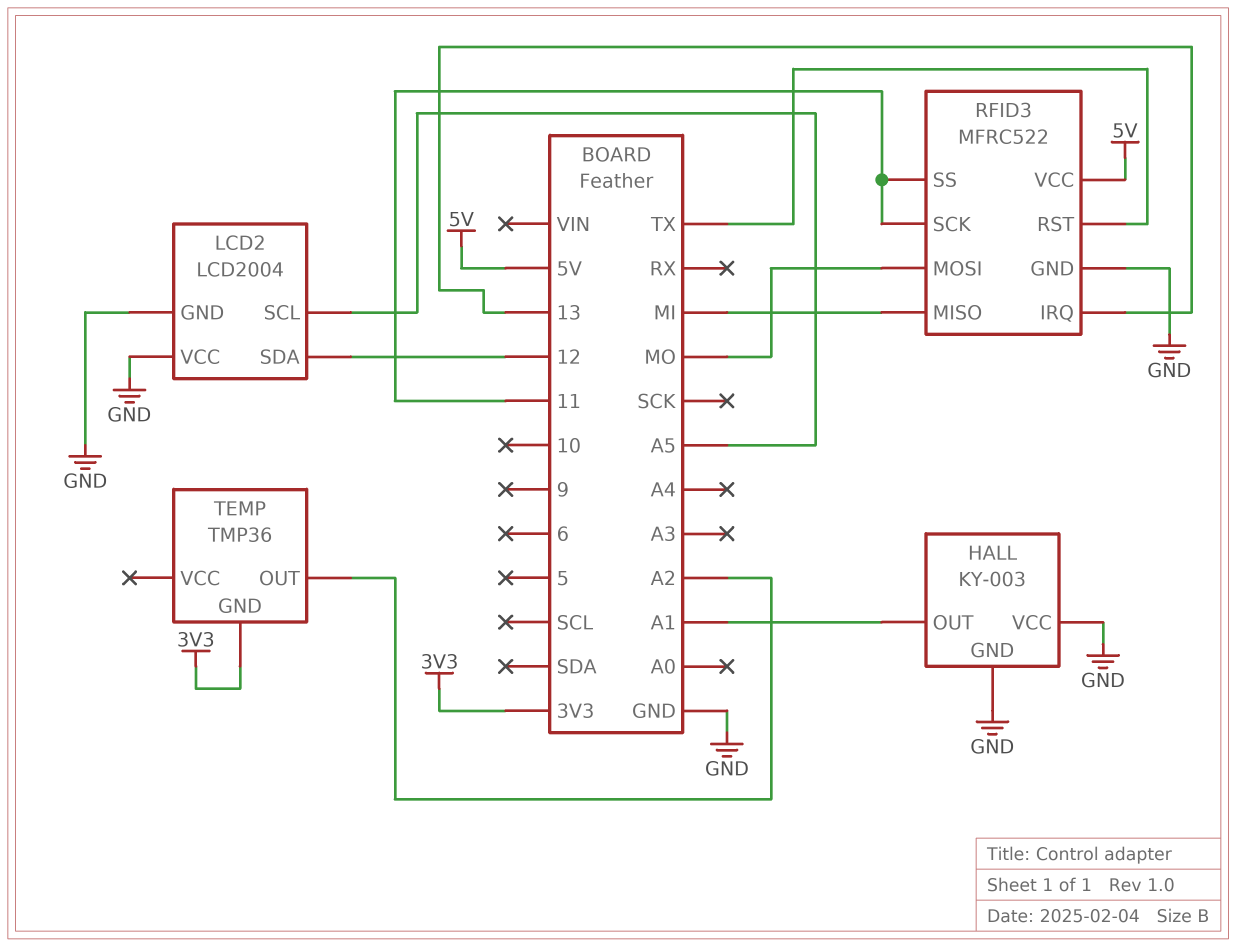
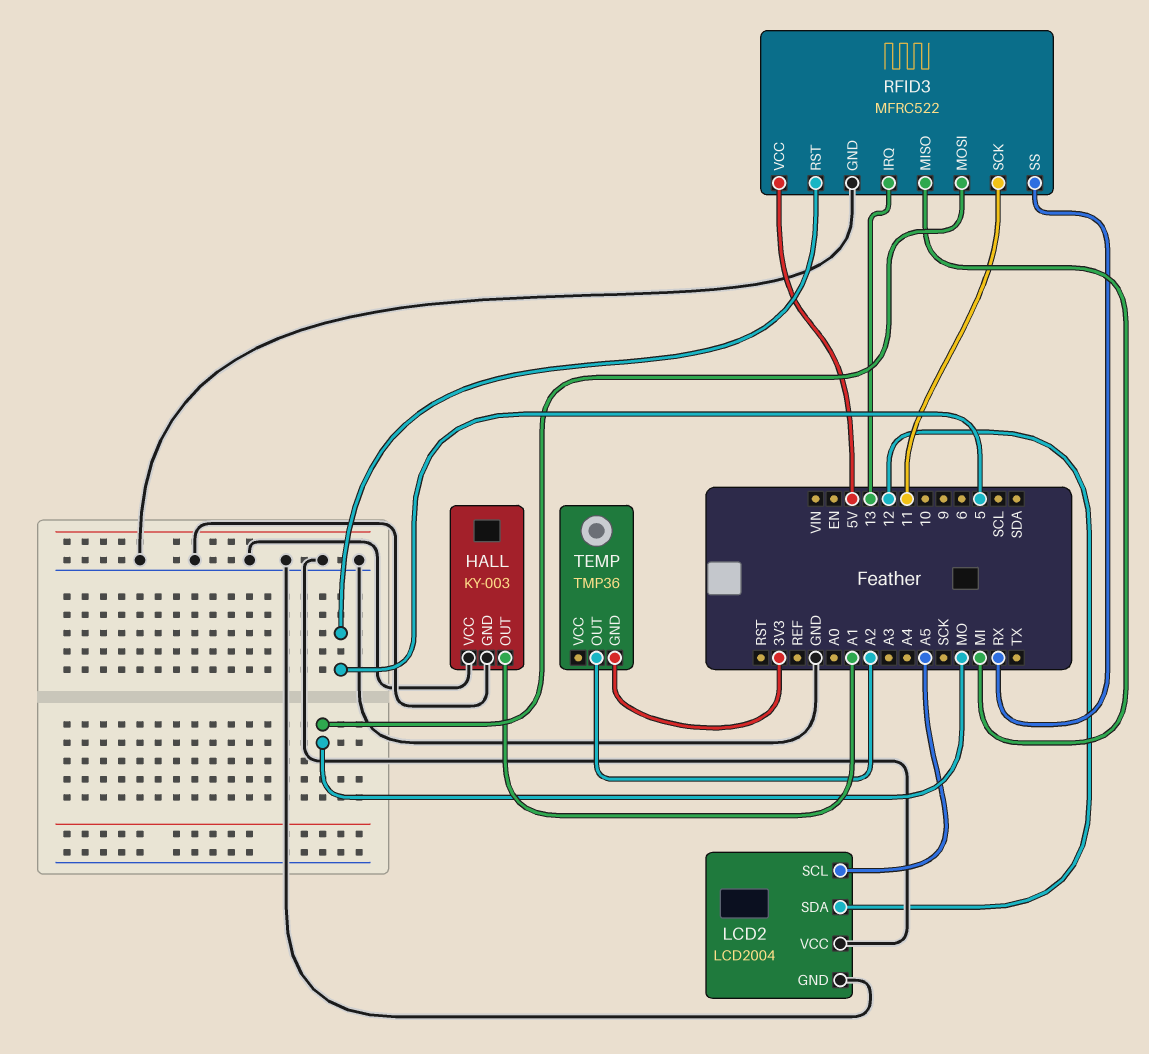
RFID3 pin RST: TX -> 5
RFID3 pin SS: 11 -> RX

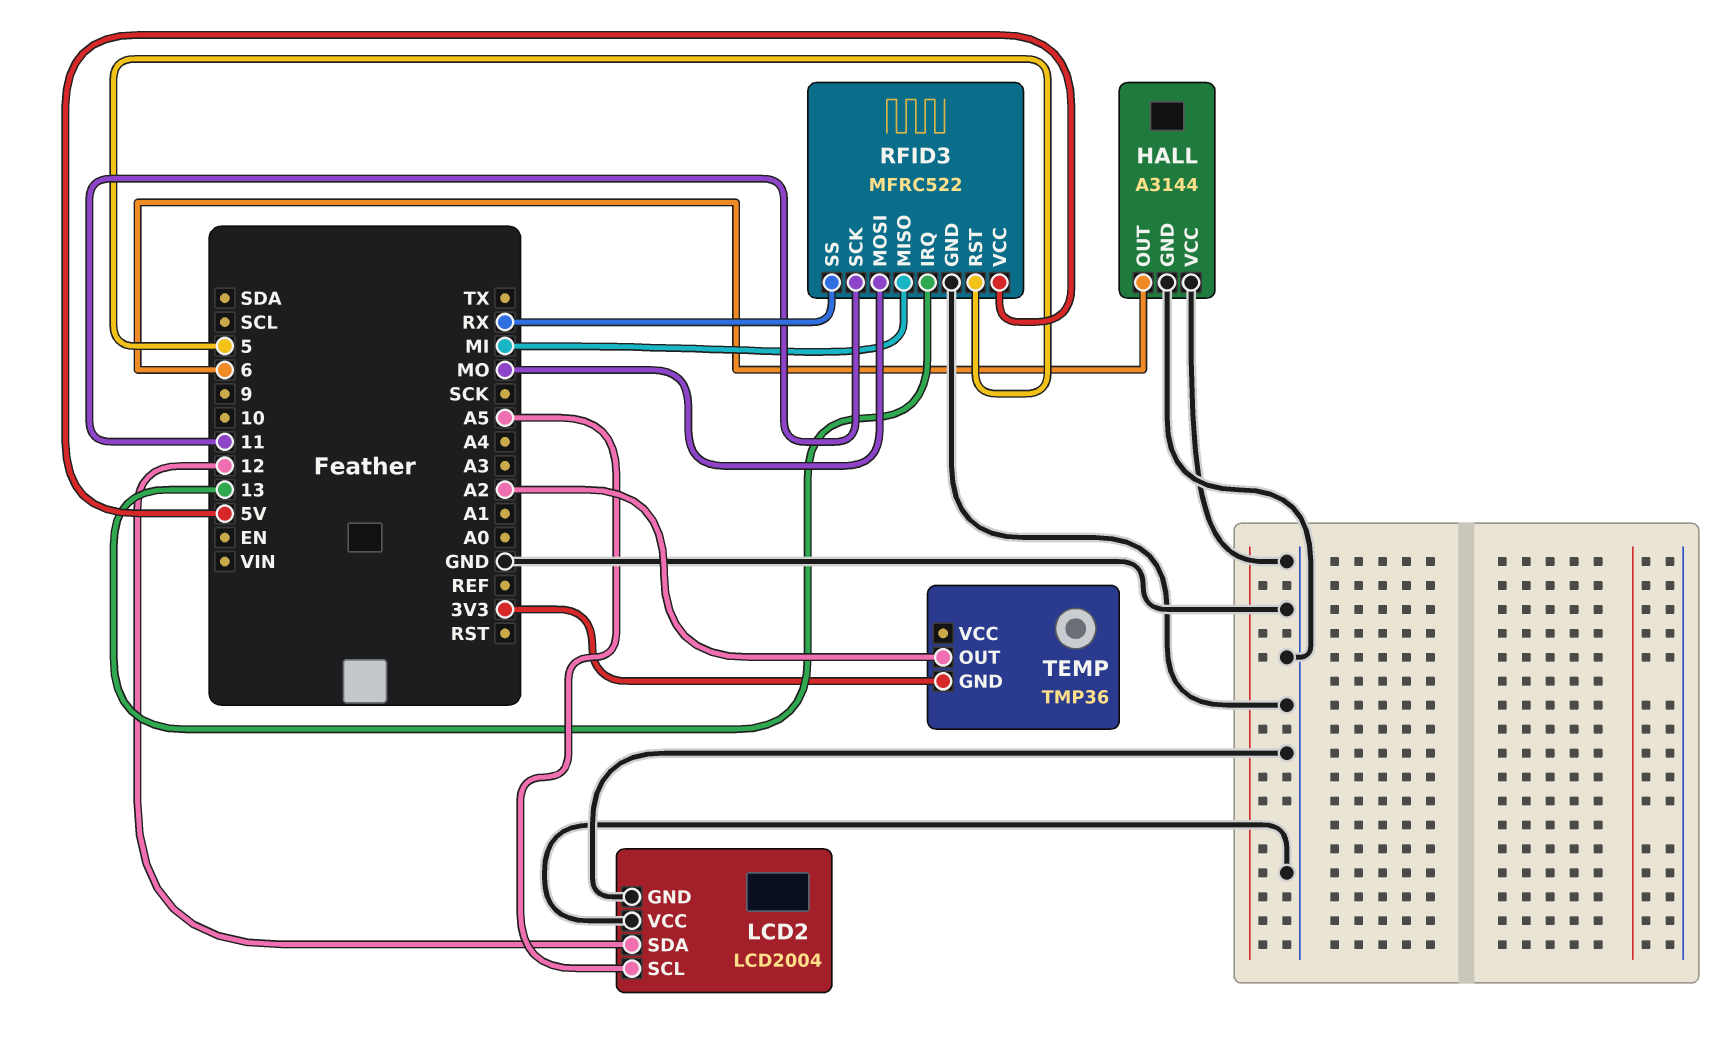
HALL: KY-003 -> A3144
HALL pin OUT: A1 -> 6

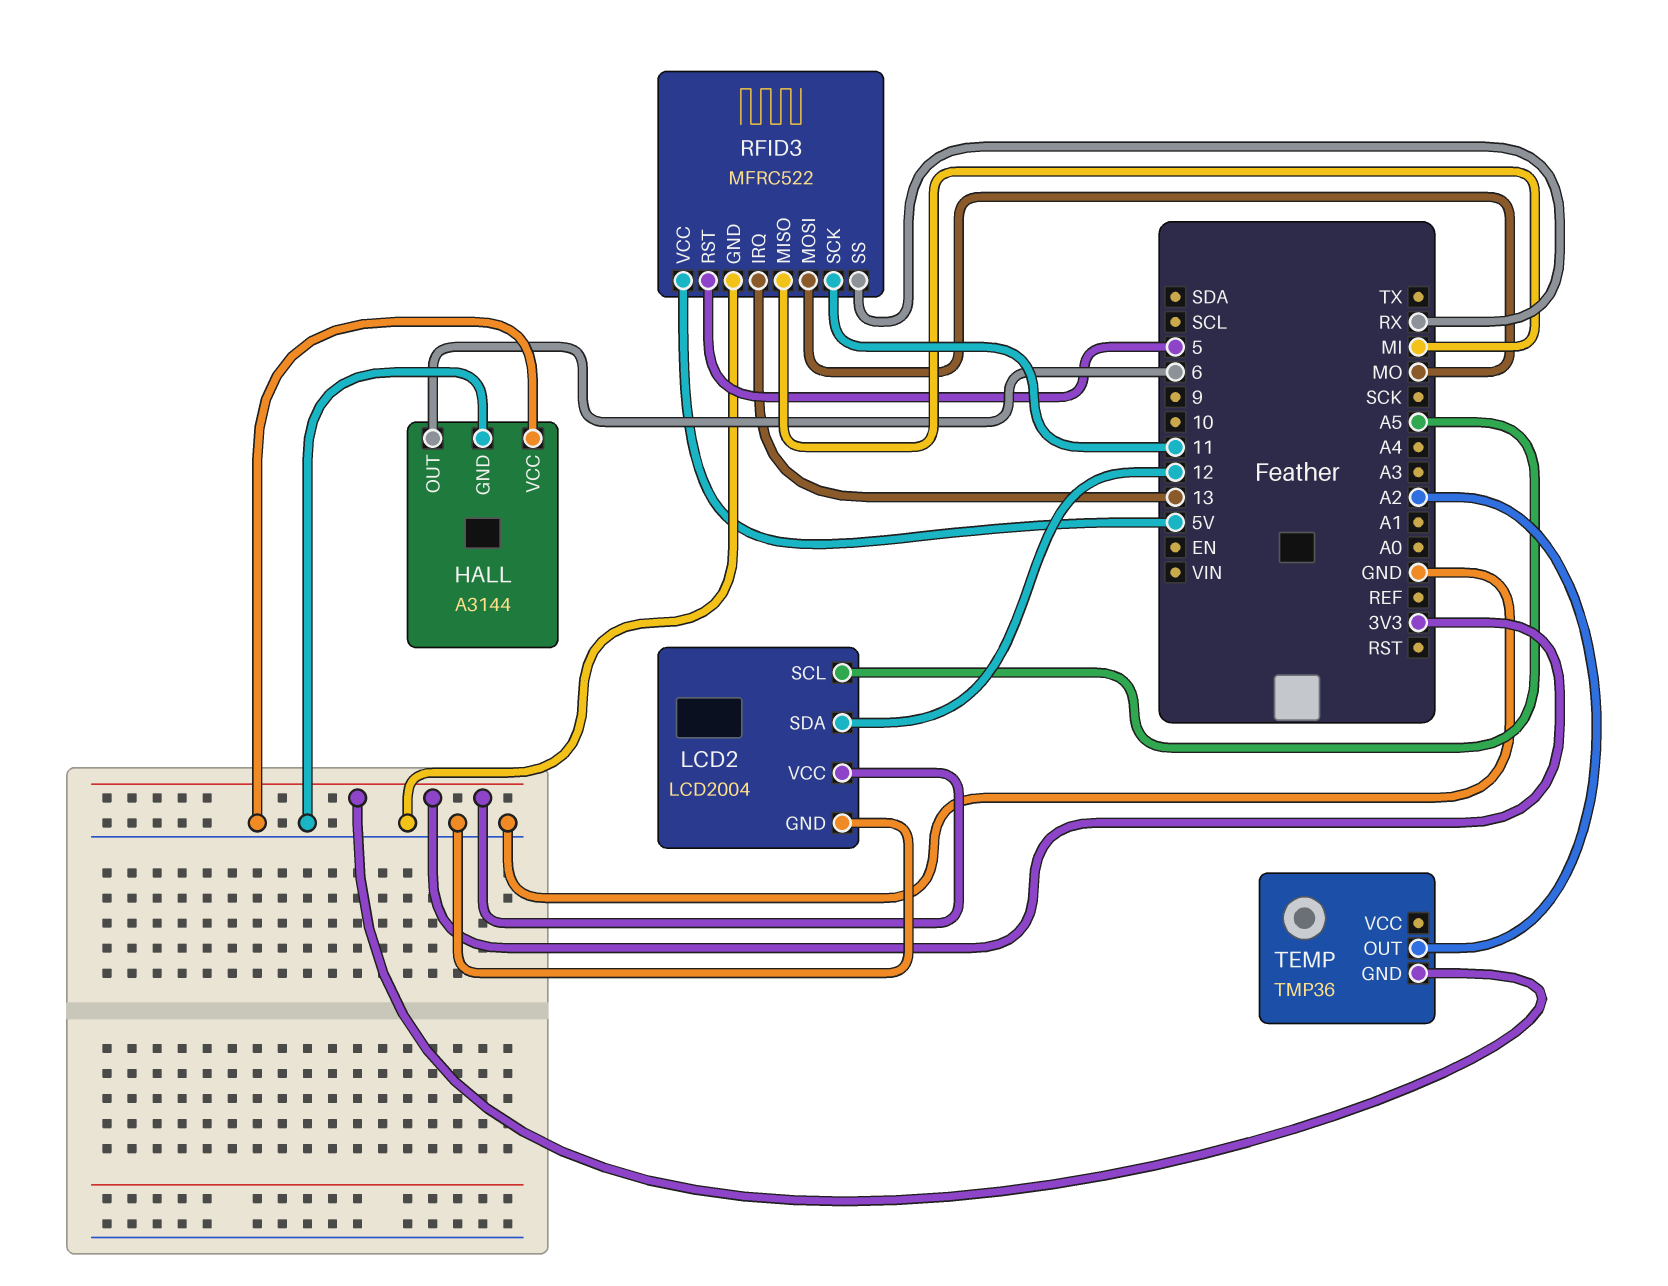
LCD2 pin VCC: GND -> 3V3

